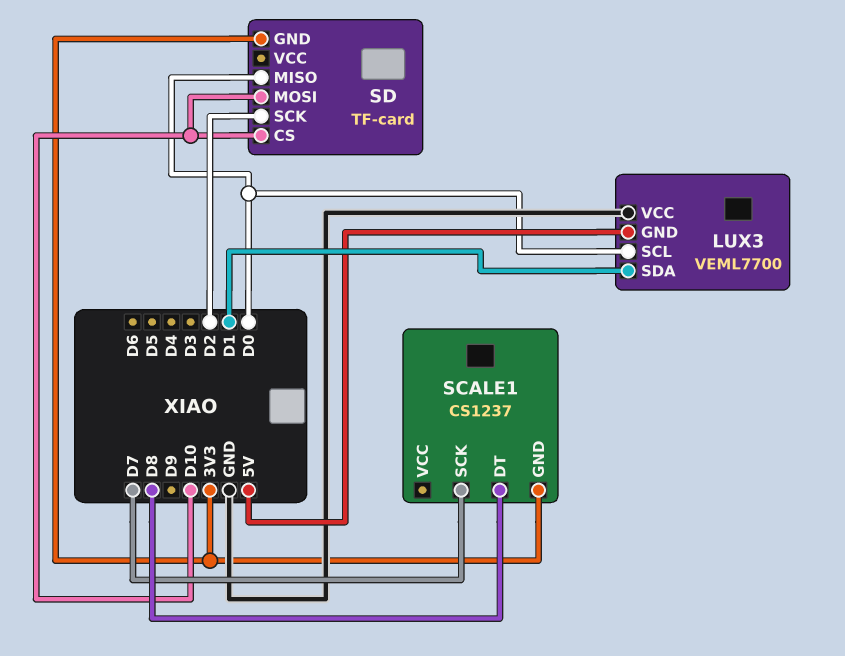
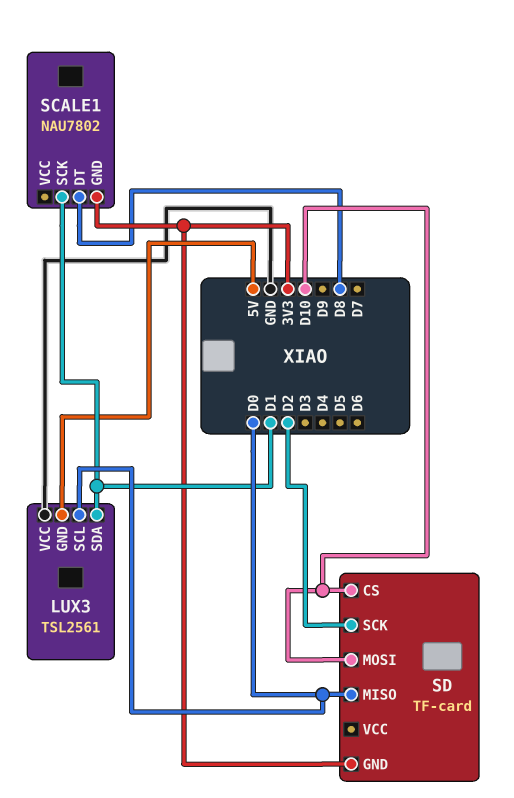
LUX3: VEML7700 -> TSL2561
SCALE1: CS1237 -> NAU7802
SCALE1 pin SCK: D7 -> D1

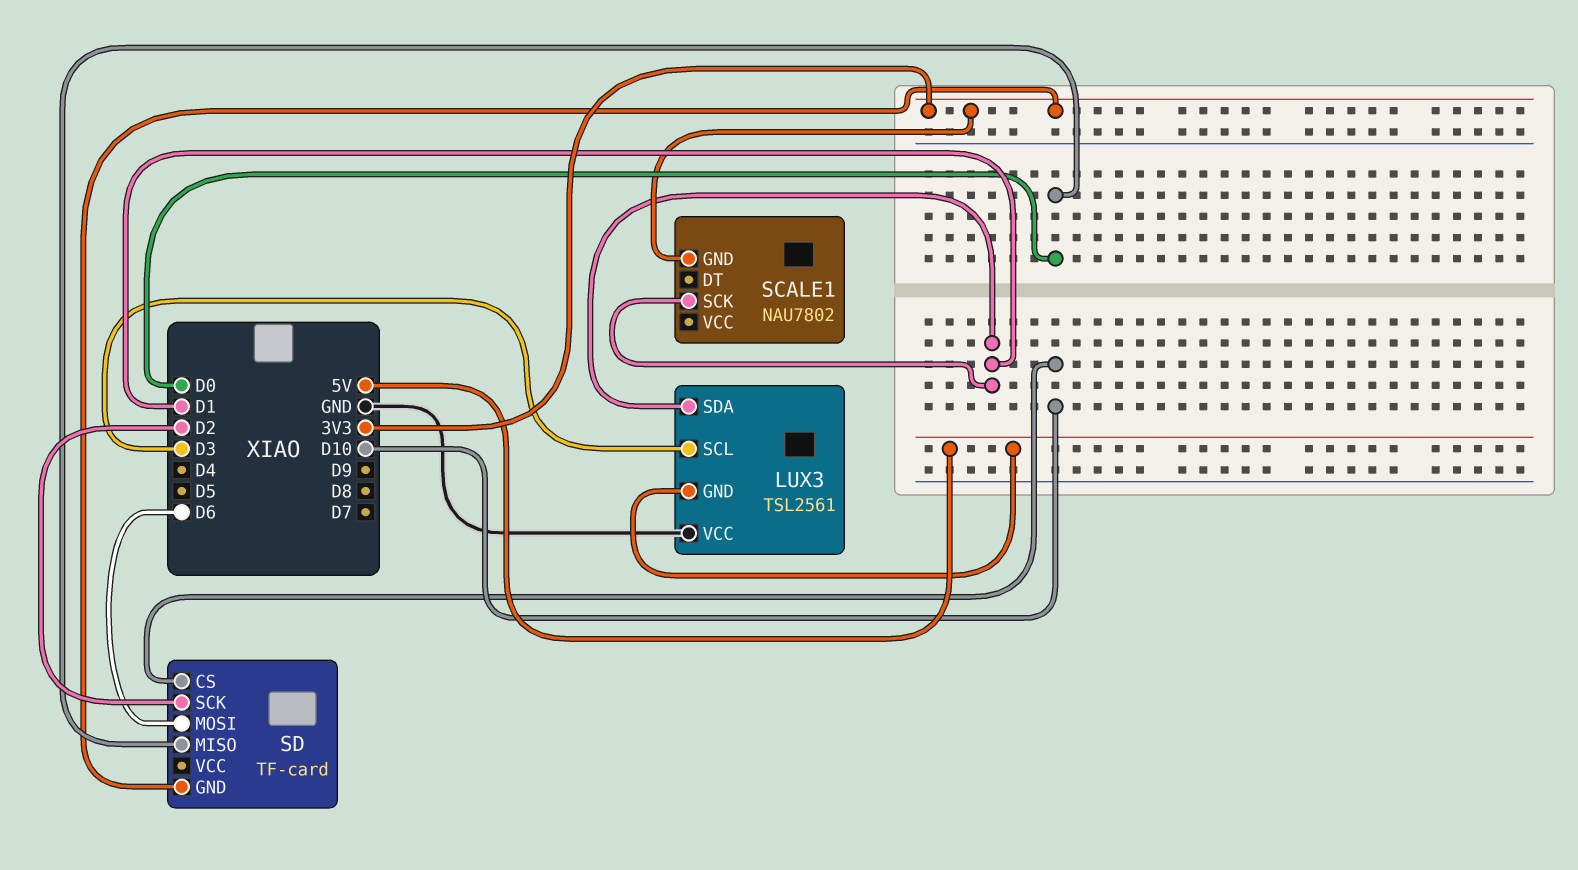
LUX3 pin SCL: D0 -> D3
SCALE1 pin DT: D8 -> none
SD pin MOSI: D10 -> D6

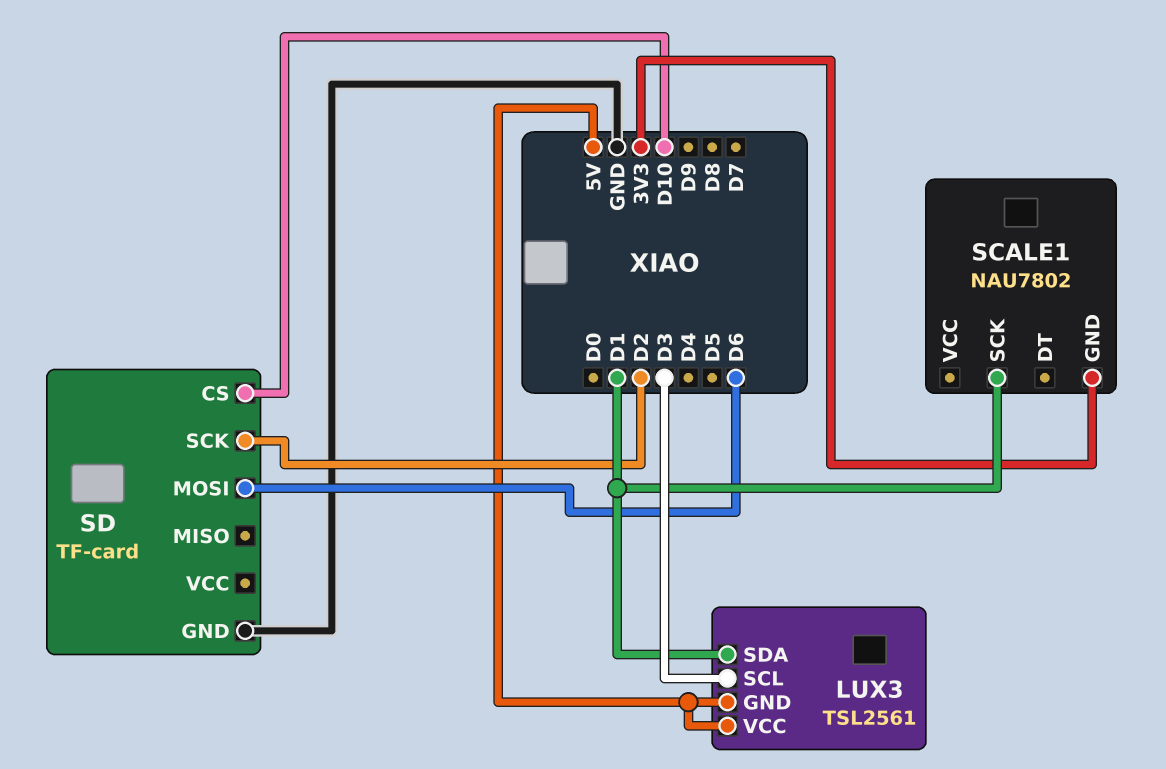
LUX3 pin VCC: GND -> 5V
SD pin GND: 3V3 -> GND
SD pin MISO: D0 -> none

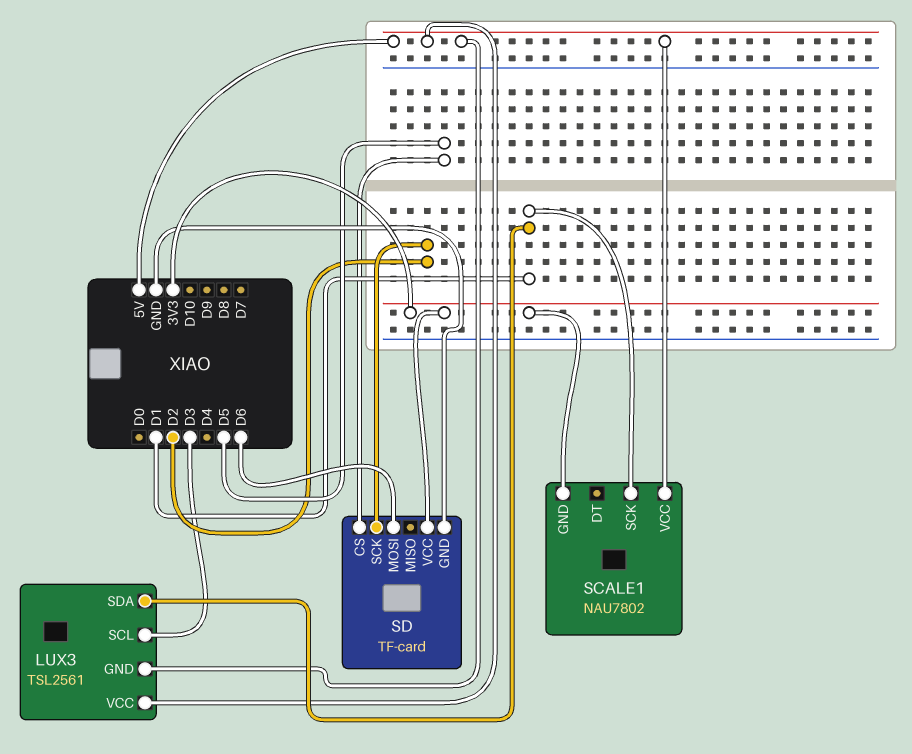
SCALE1 pin VCC: none -> 5V
SD pin CS: D10 -> D5
SD pin VCC: none -> 3V3

